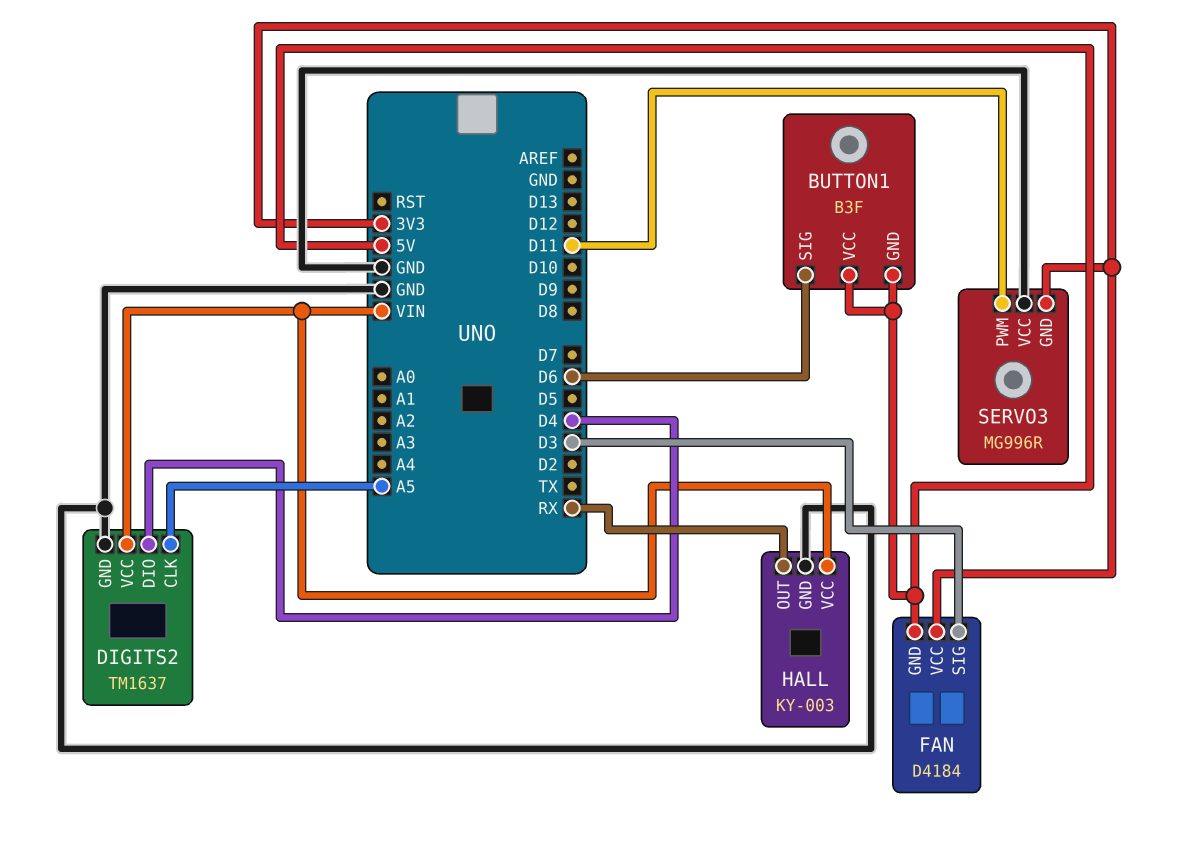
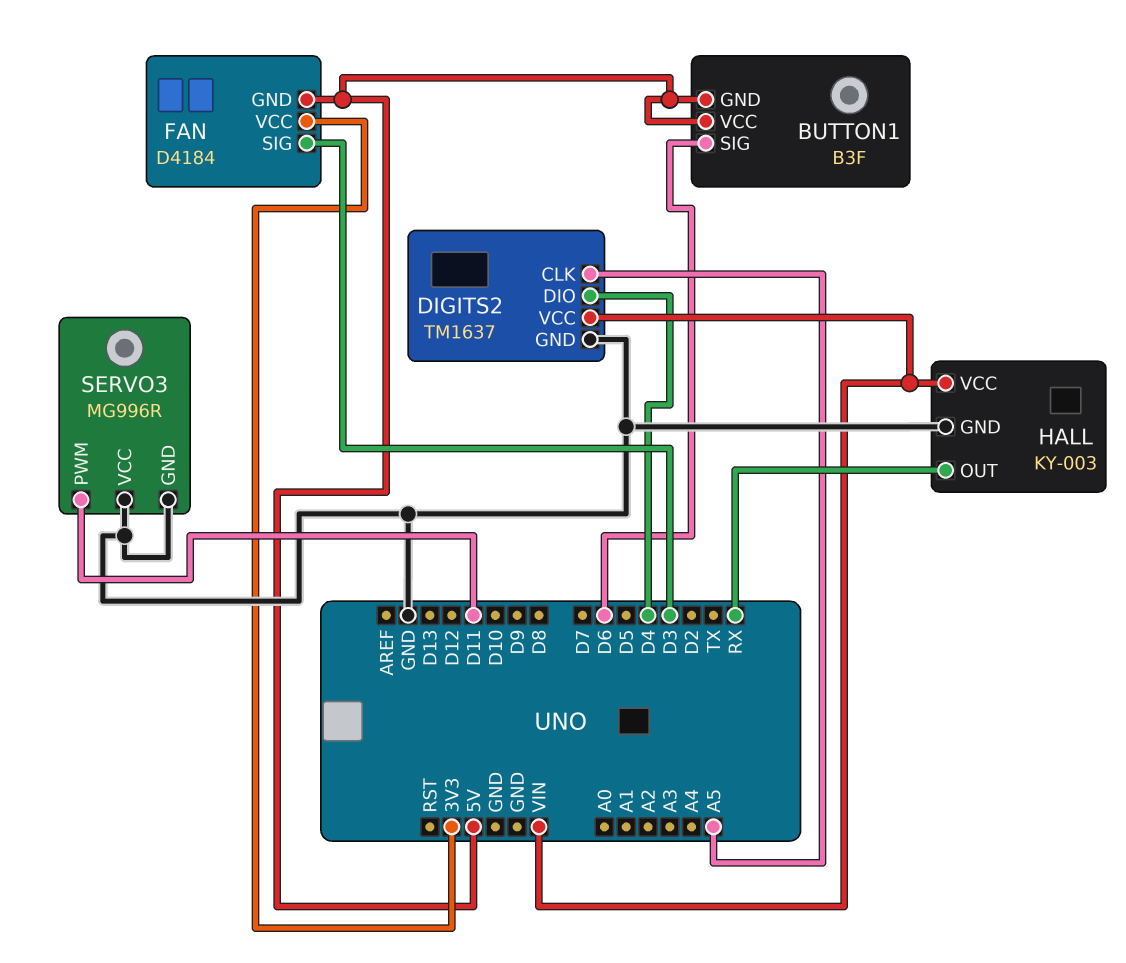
SERVO3 pin GND: 3V3 -> GND

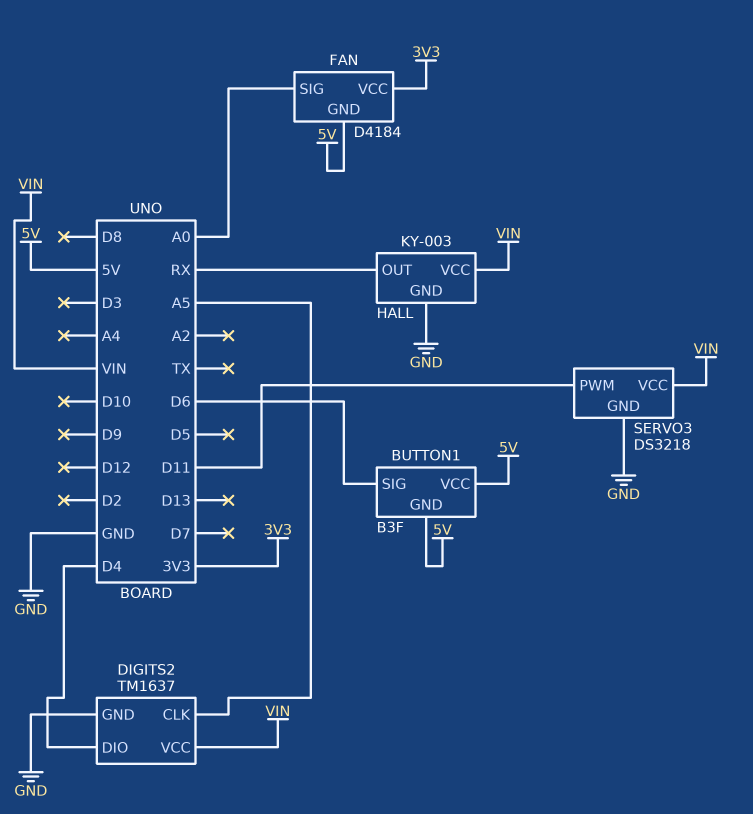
FAN pin SIG: D3 -> A0
SERVO3: MG996R -> DS3218
SERVO3 pin VCC: GND -> VIN

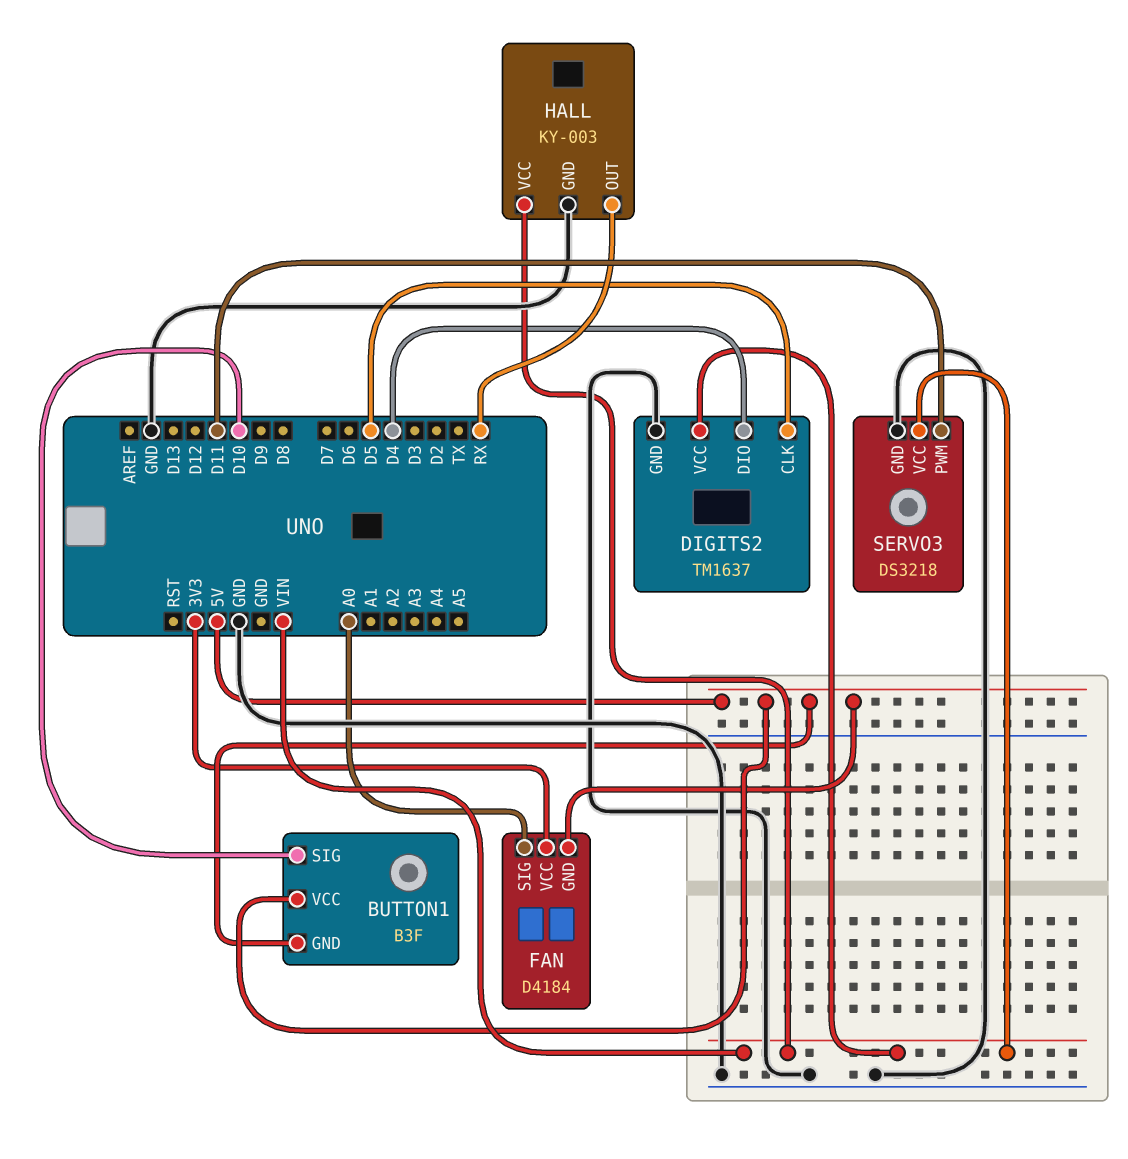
BUTTON1 pin SIG: D6 -> D10
DIGITS2 pin CLK: A5 -> D5

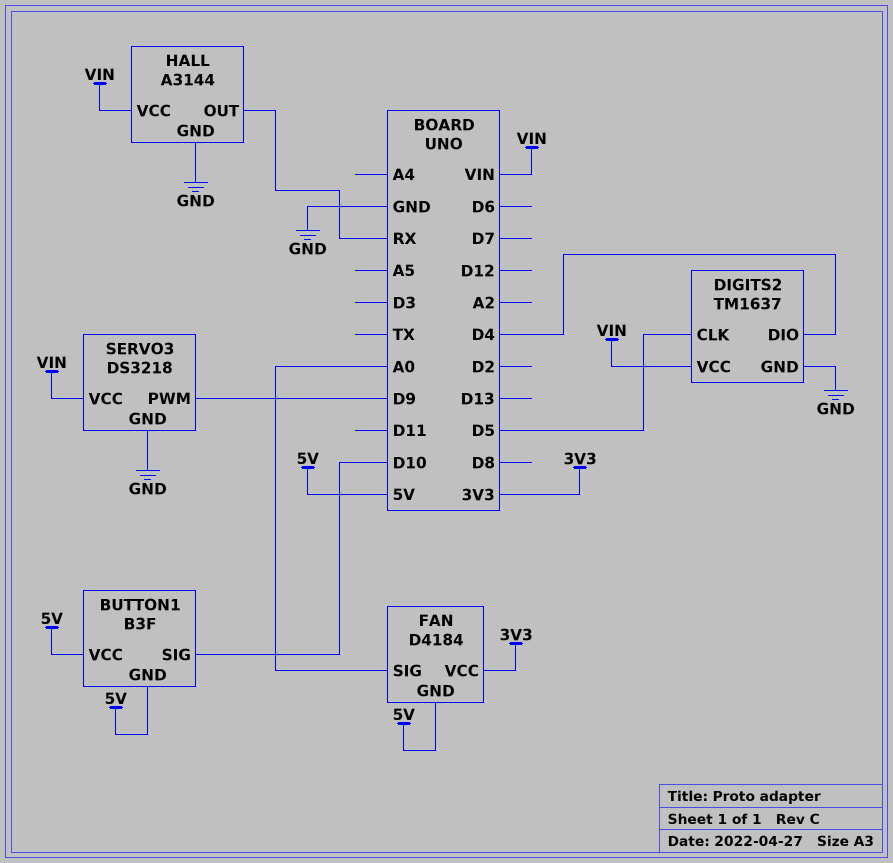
HALL: KY-003 -> A3144
SERVO3 pin PWM: D11 -> D9

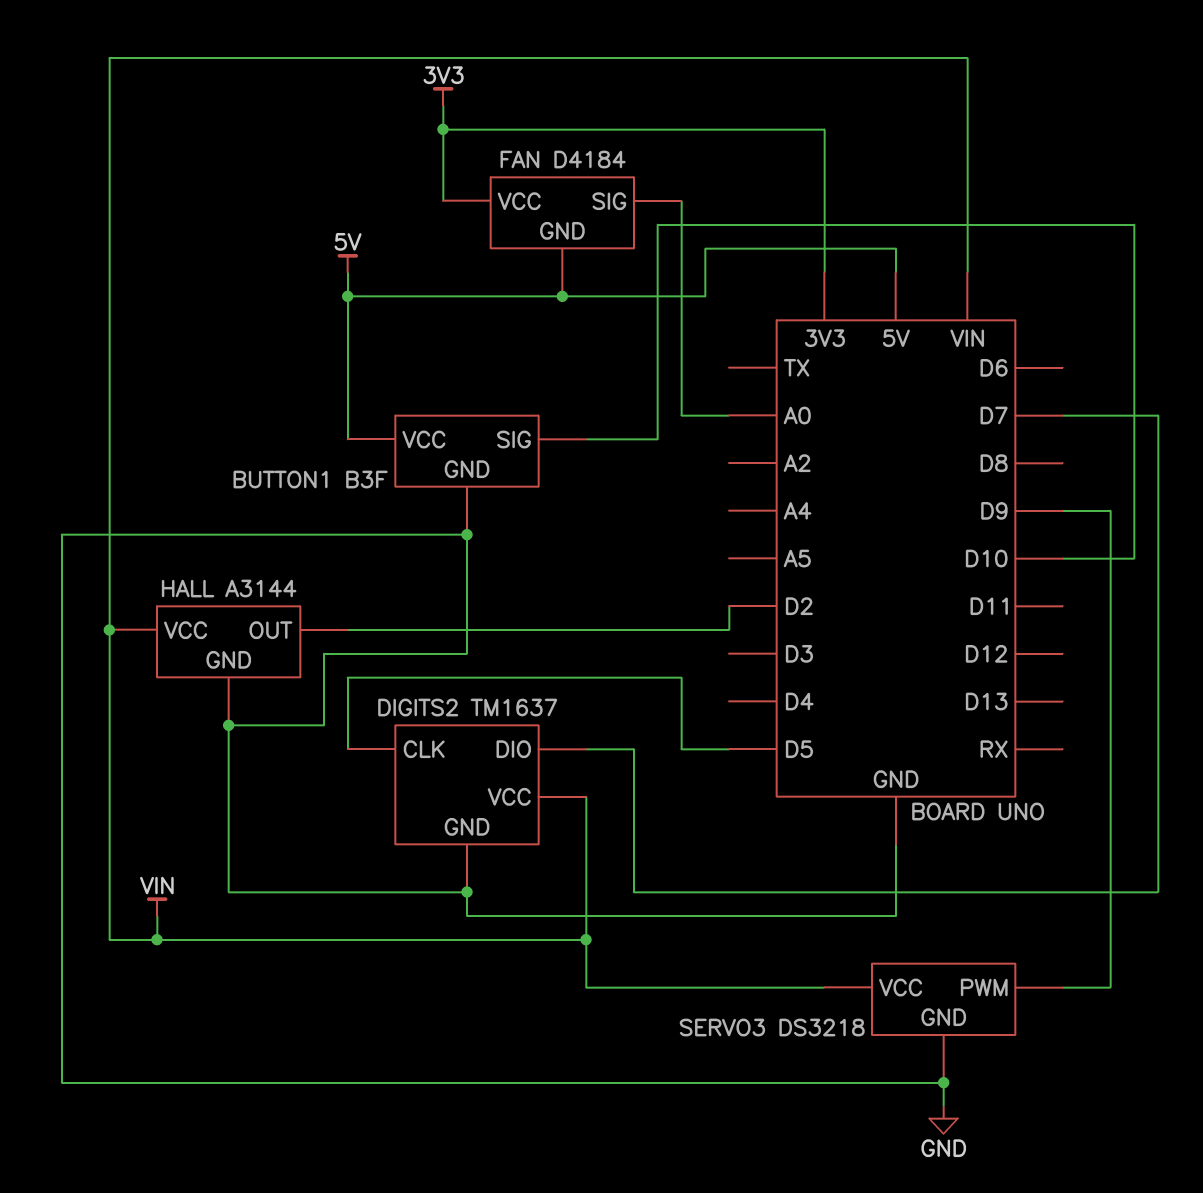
BUTTON1 pin GND: 5V -> GND
DIGITS2 pin DIO: D4 -> D7
HALL pin OUT: RX -> D2

